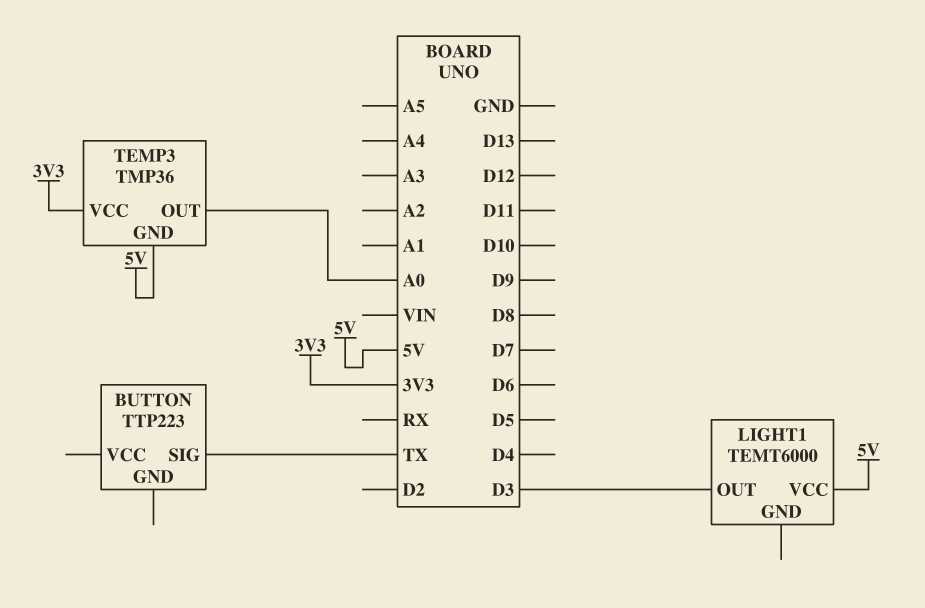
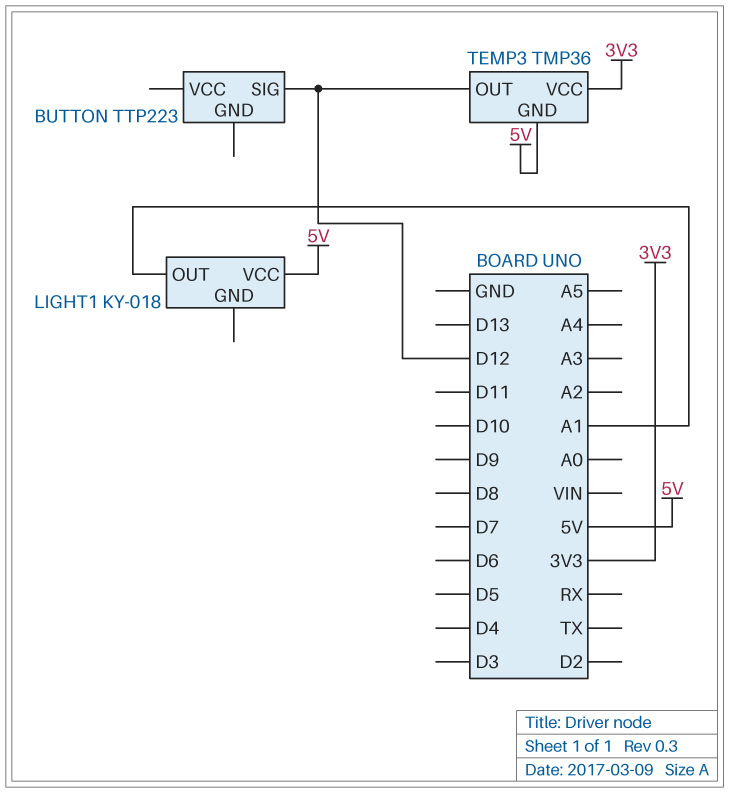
BUTTON pin SIG: TX -> D12
LIGHT1: TEMT6000 -> KY-018
LIGHT1 pin OUT: D3 -> A1
TEMP3 pin OUT: A0 -> D12

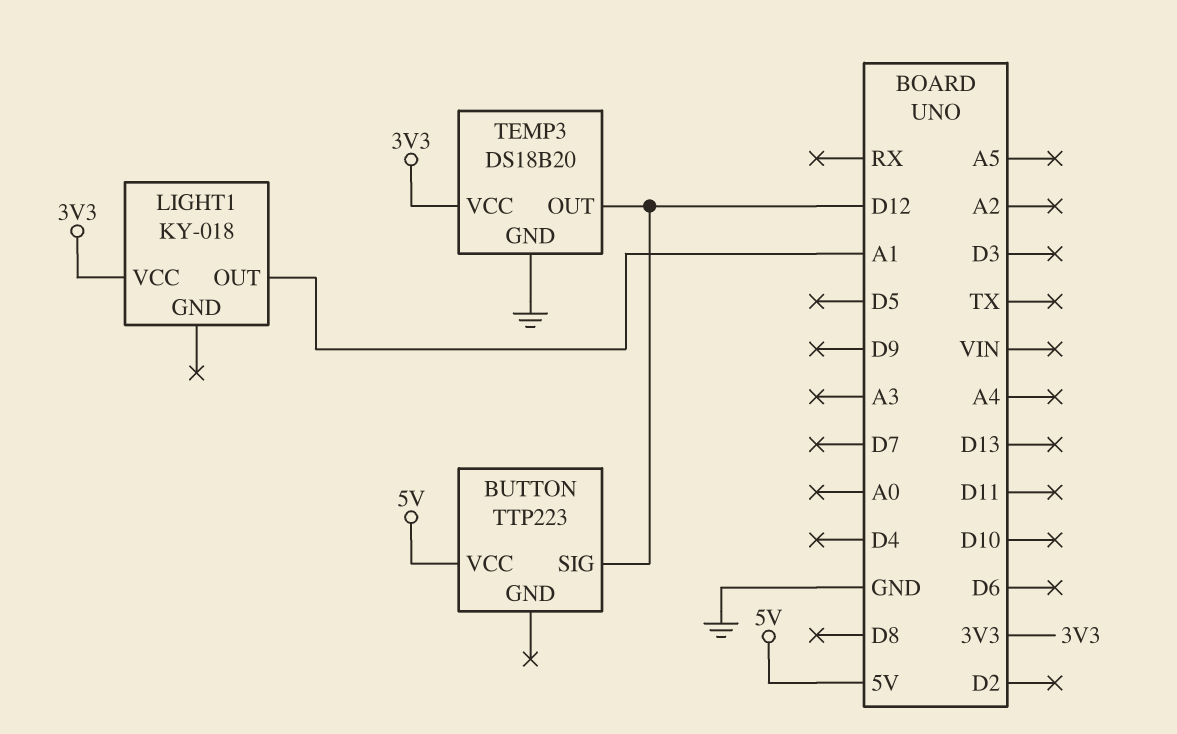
BUTTON pin VCC: none -> 5V
LIGHT1 pin VCC: 5V -> 3V3
TEMP3: TMP36 -> DS18B20
TEMP3 pin GND: 5V -> GND

